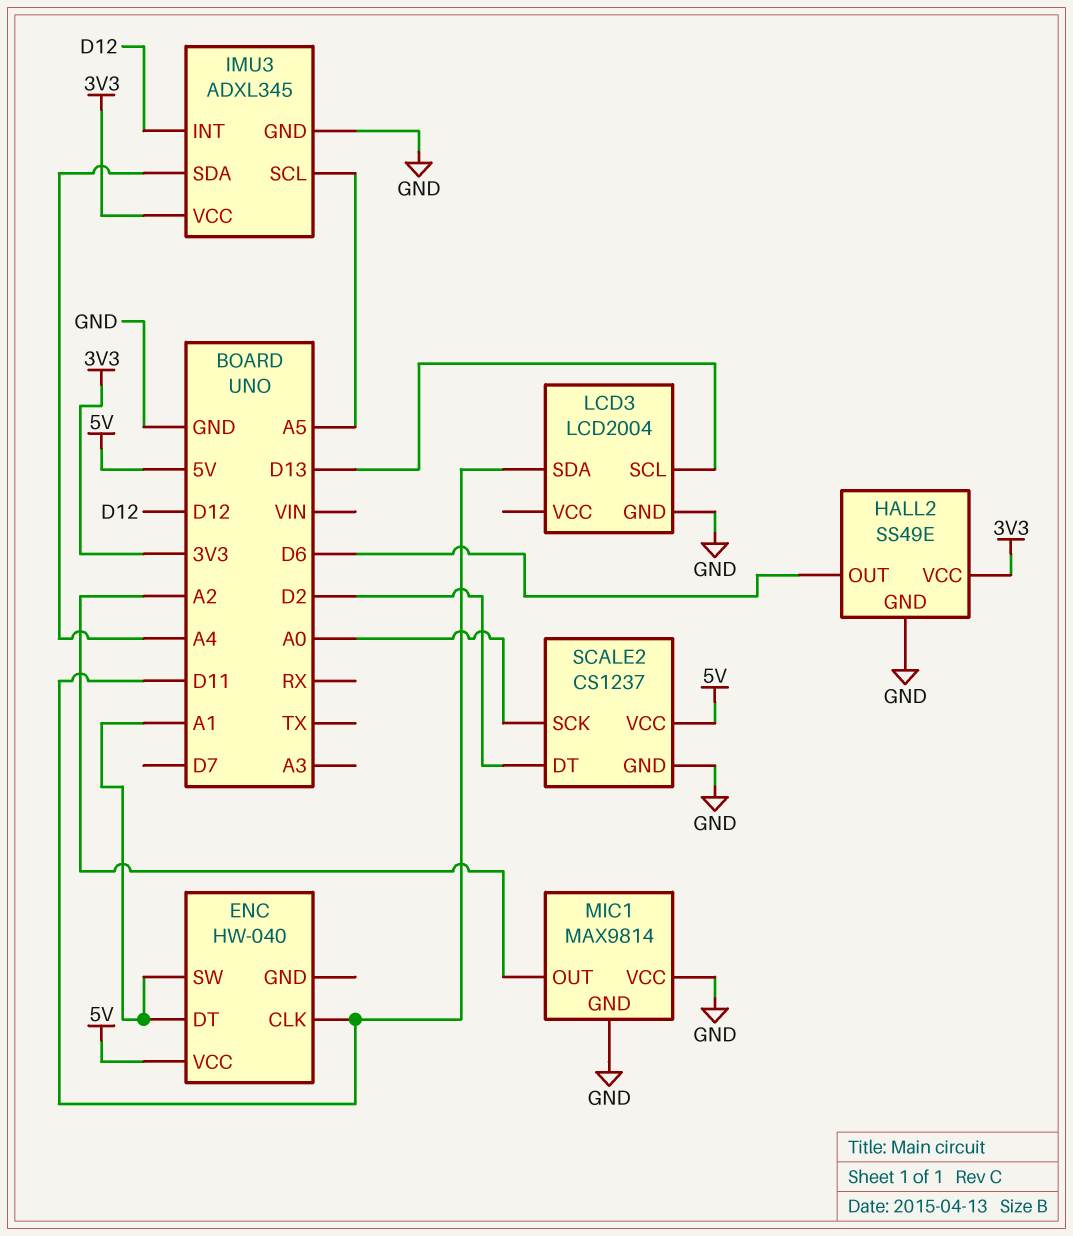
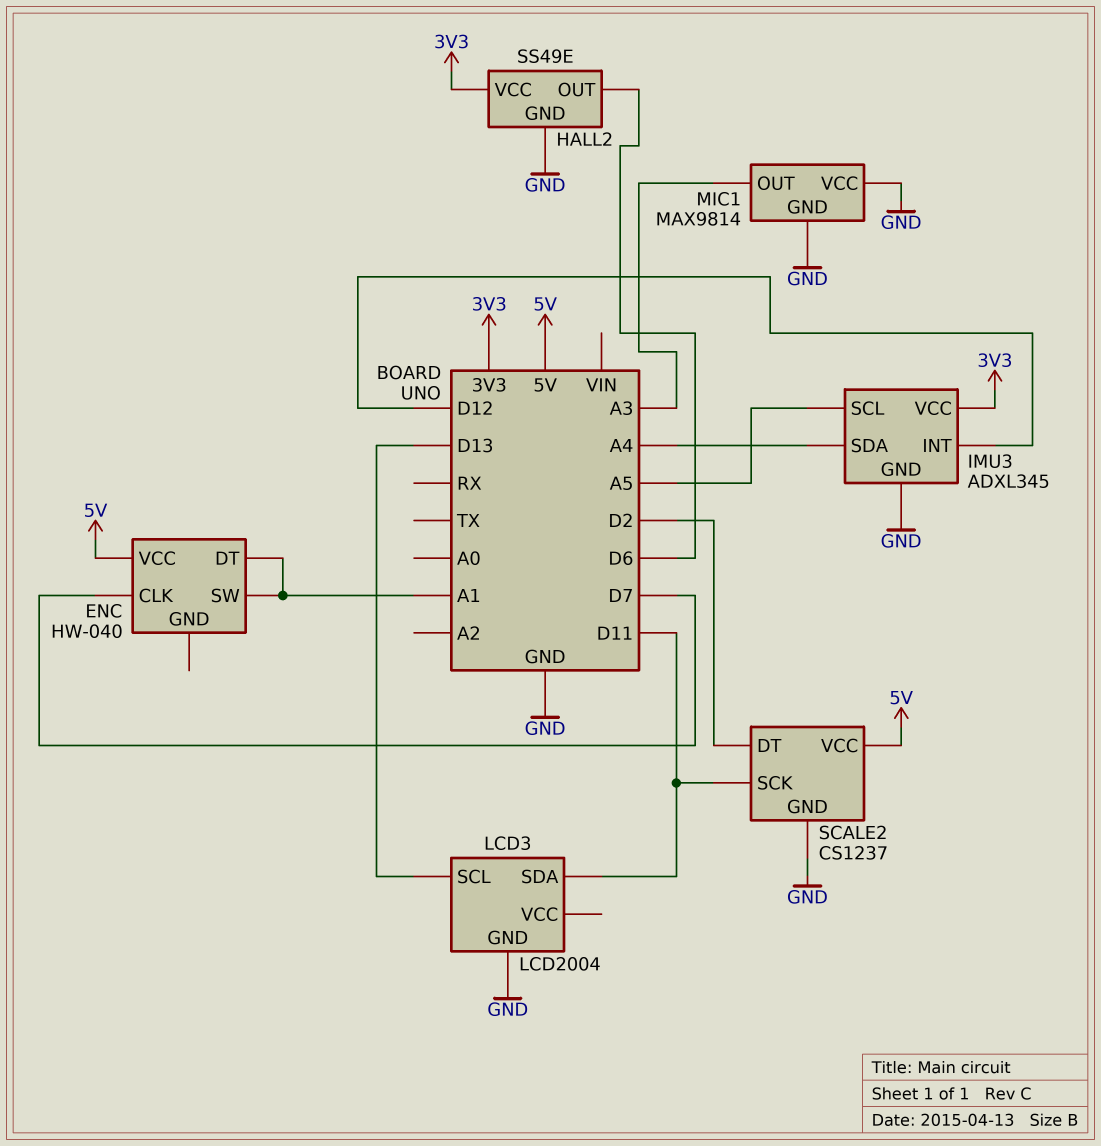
ENC pin CLK: D11 -> D7
MIC1 pin OUT: A2 -> A3
SCALE2 pin SCK: A0 -> D11

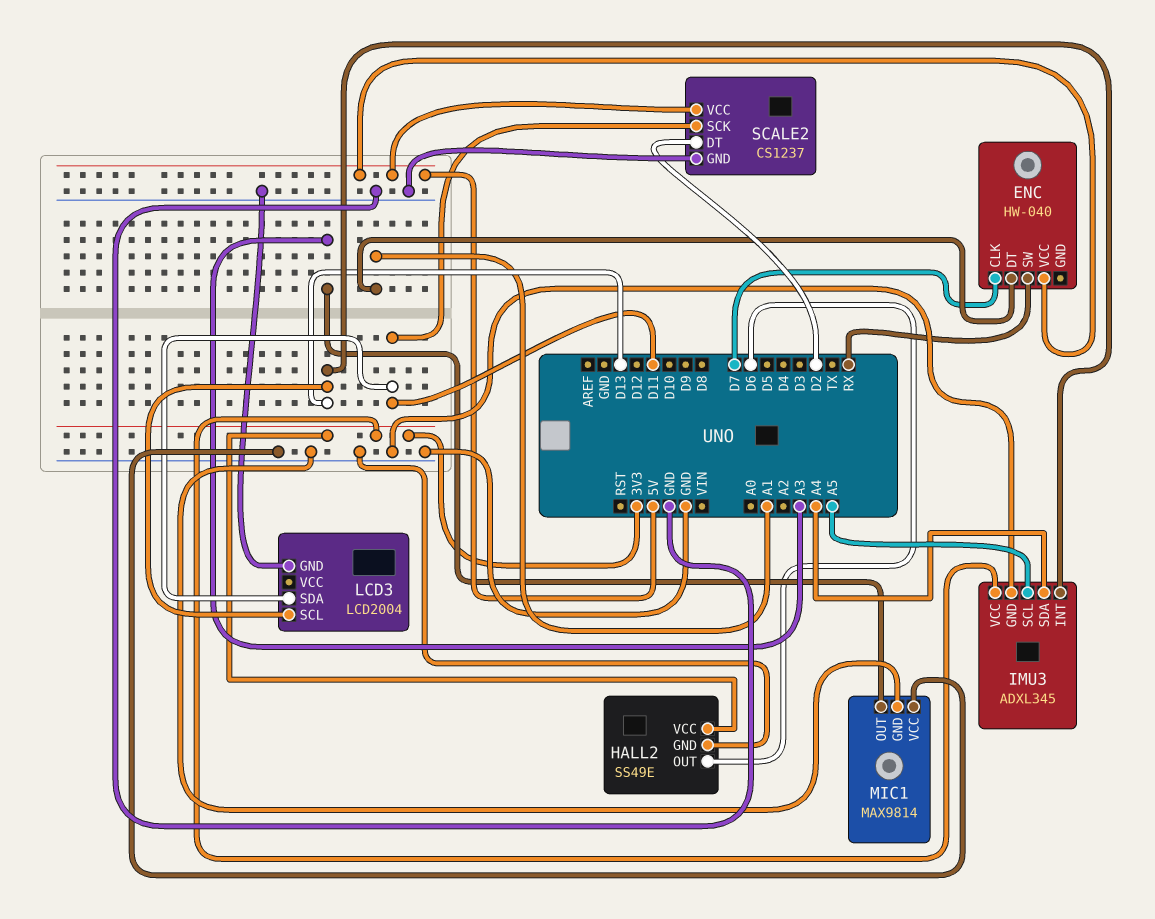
ENC pin SW: A1 -> RX
IMU3 pin INT: D12 -> D13

